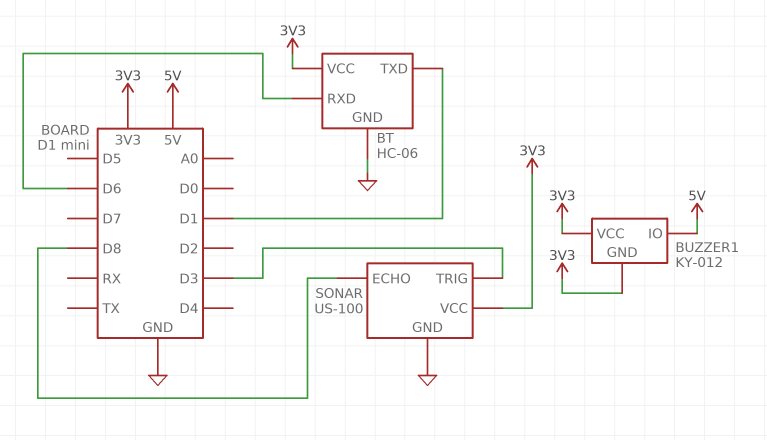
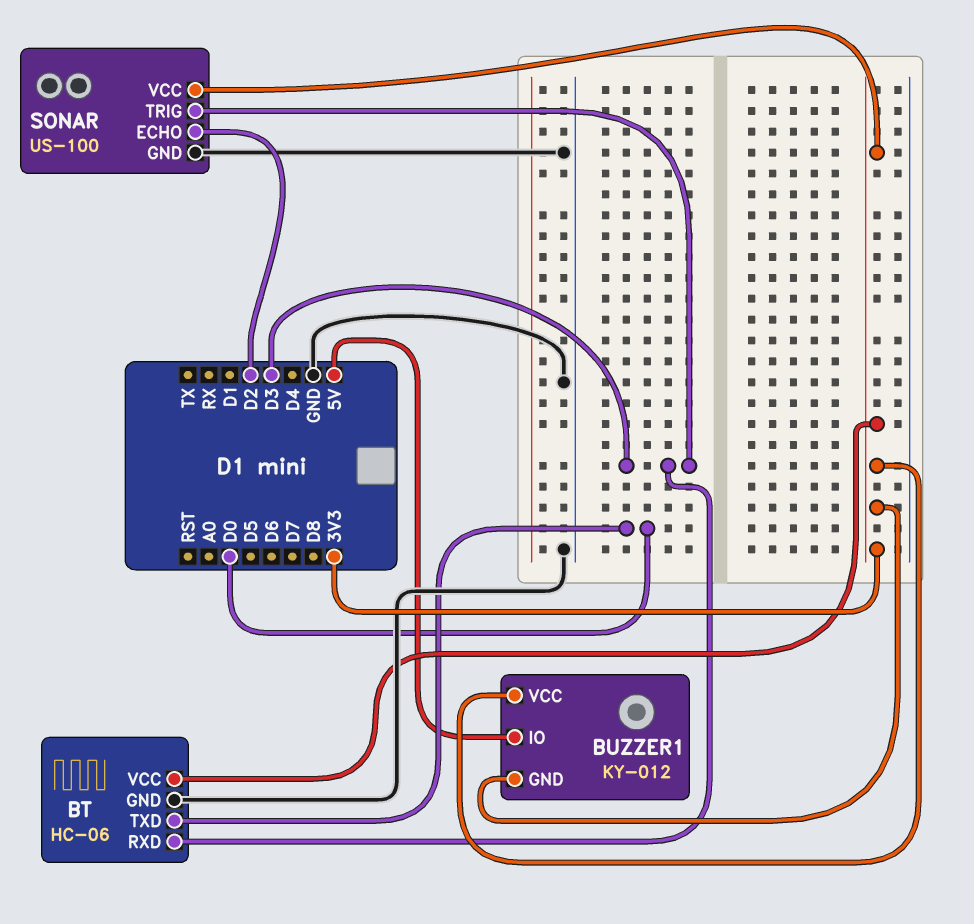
BT pin RXD: D6 -> D3
BT pin TXD: D1 -> D0
SONAR pin ECHO: D8 -> D2

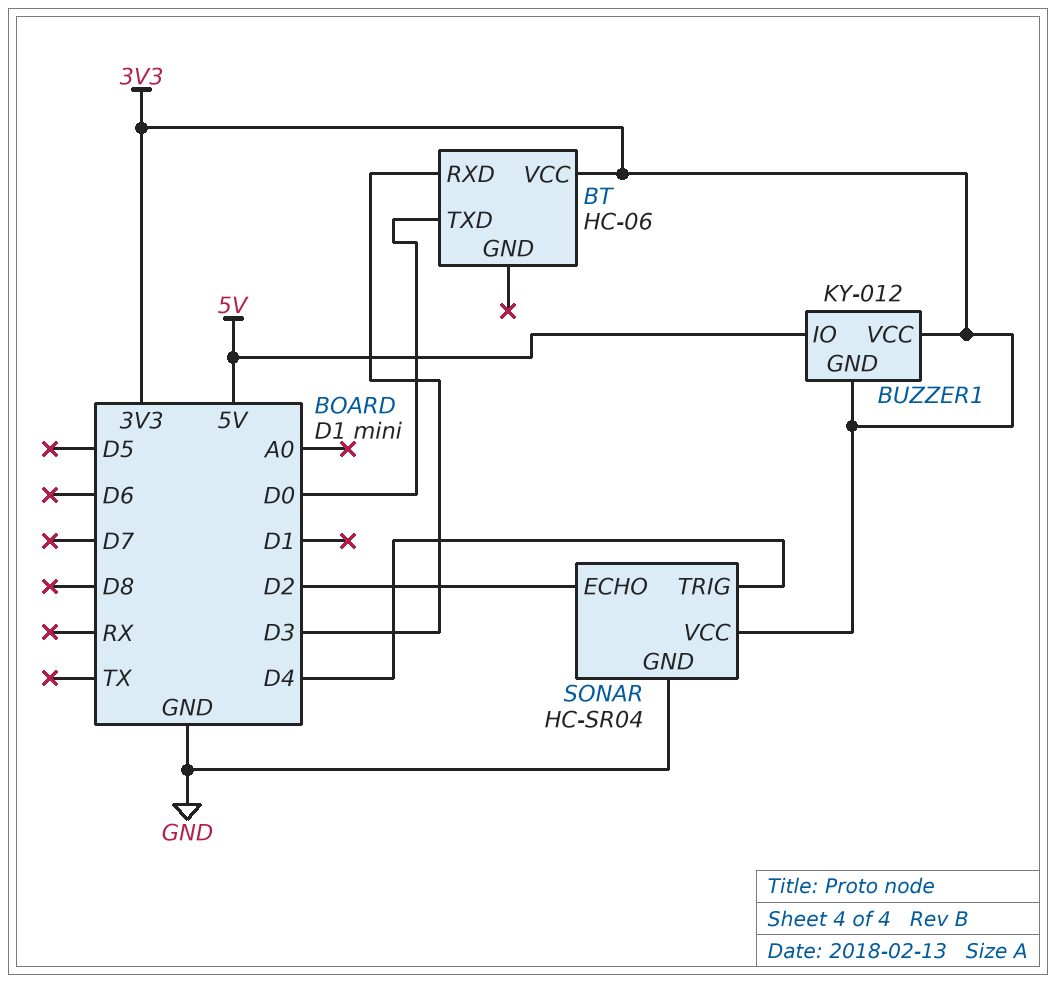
BT pin GND: GND -> none
SONAR: US-100 -> HC-SR04
SONAR pin TRIG: D3 -> D4

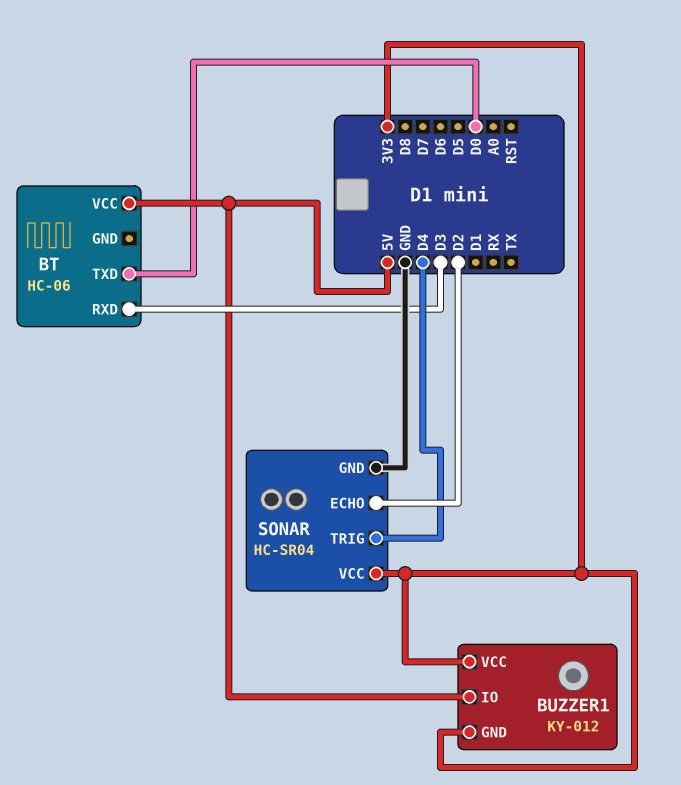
BT pin VCC: 3V3 -> 5V

